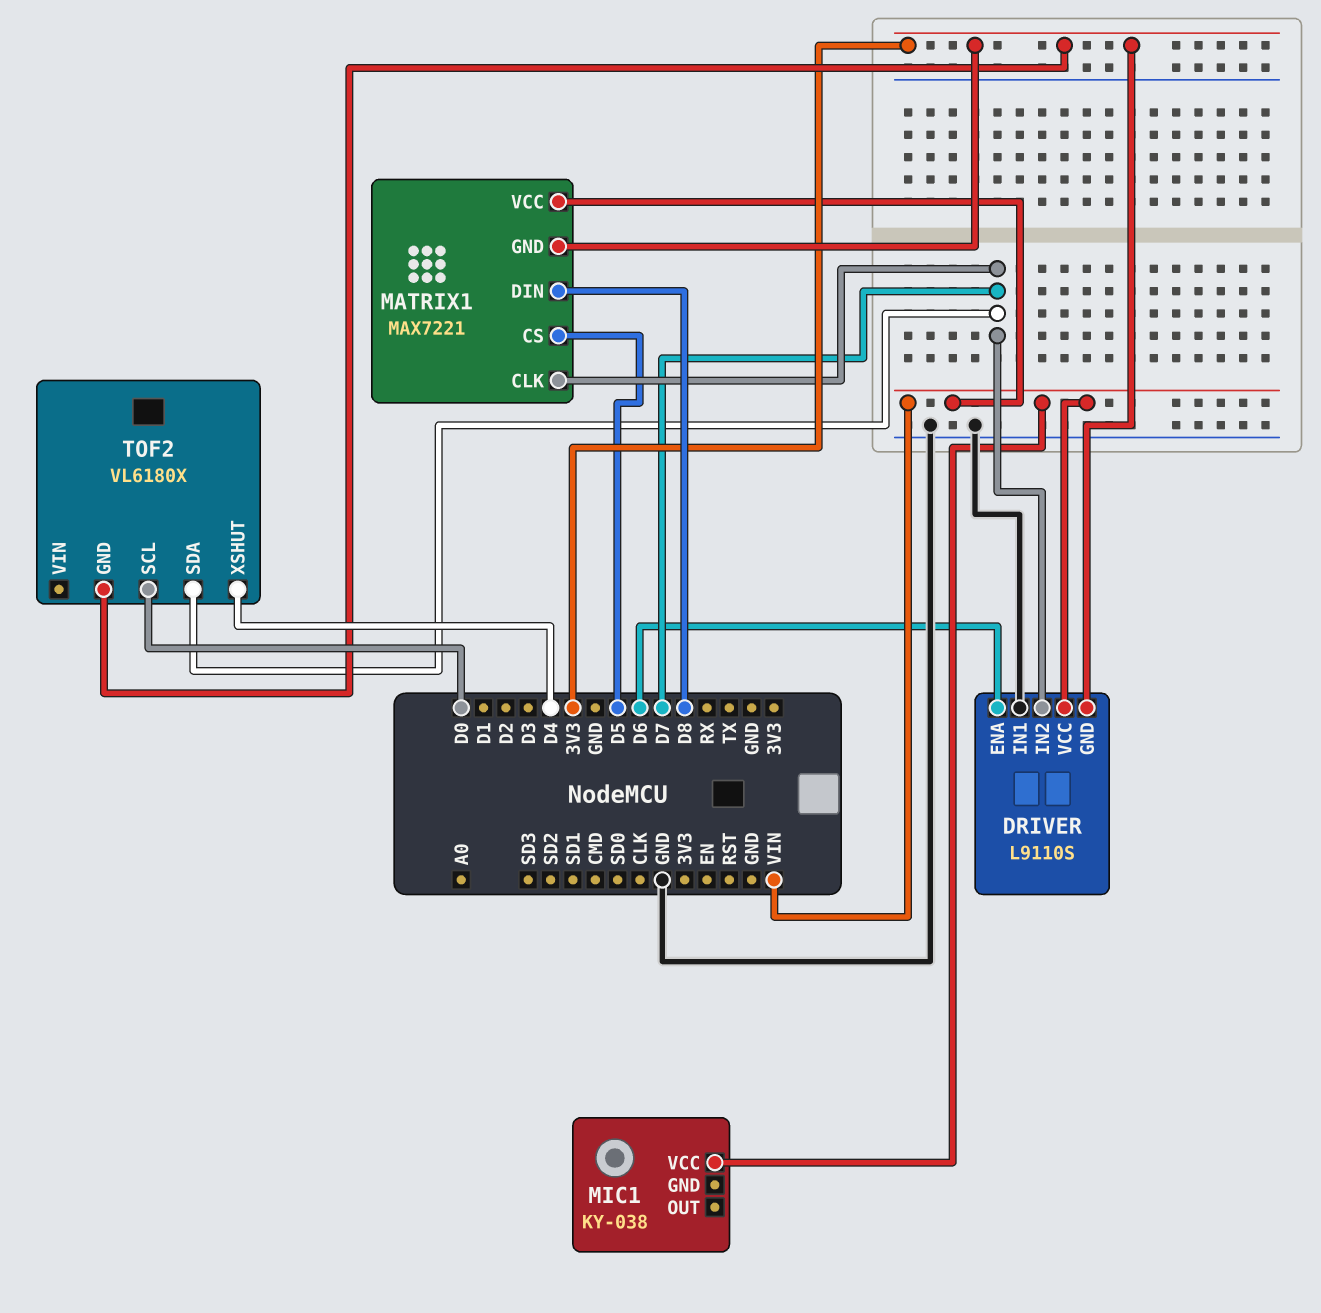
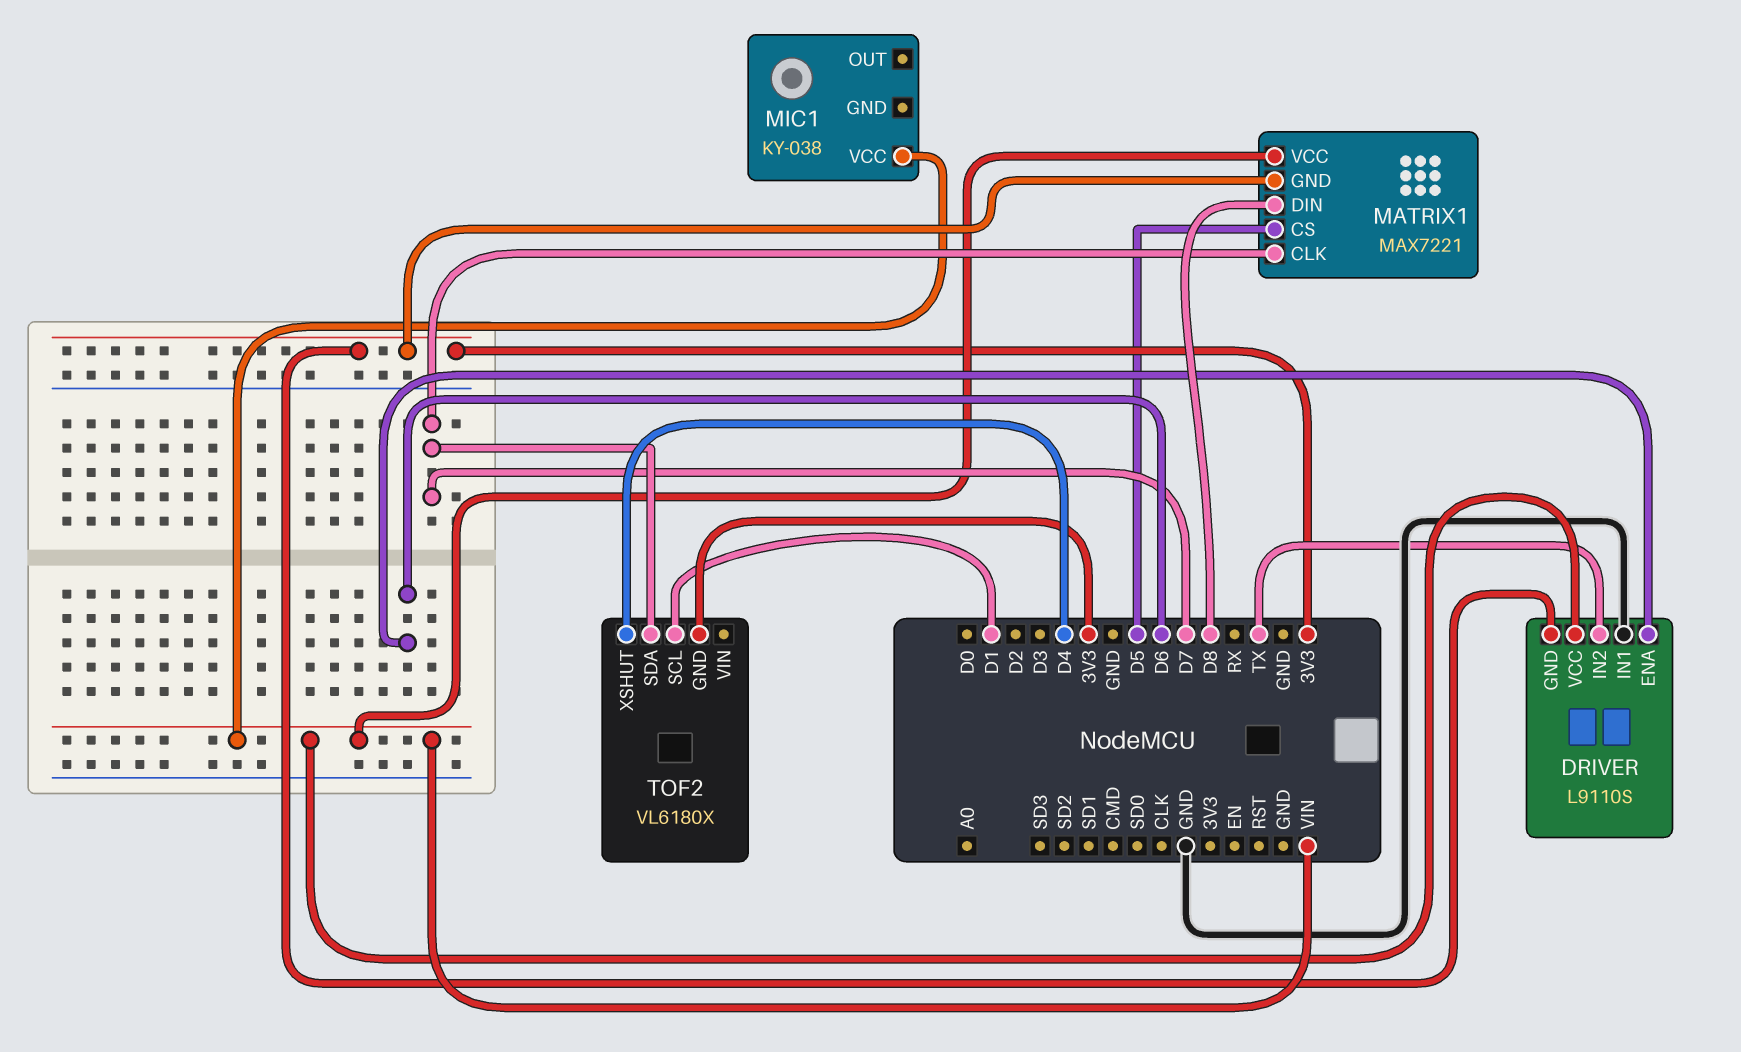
DRIVER pin IN2: D7 -> TX
TOF2 pin SCL: D0 -> D1

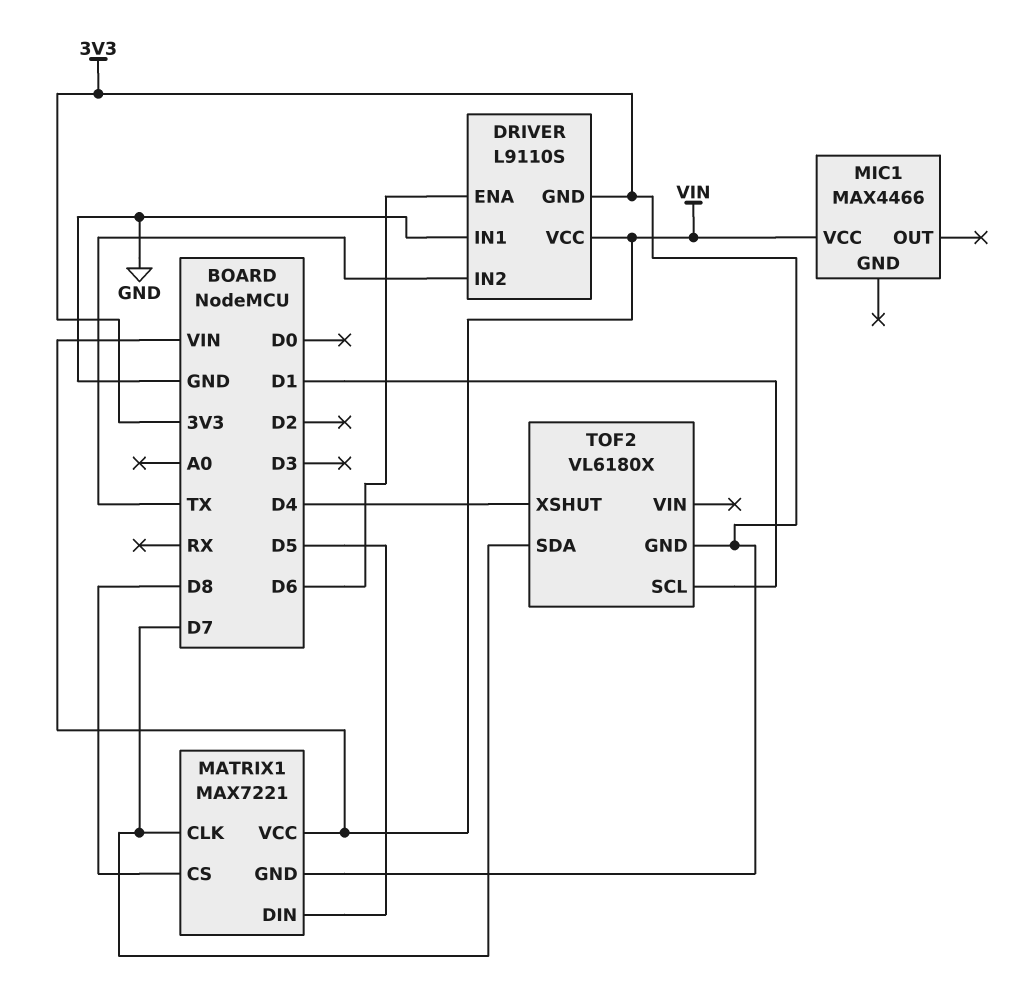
MATRIX1 pin CS: D5 -> D8
MATRIX1 pin DIN: D8 -> D5
MIC1: KY-038 -> MAX4466

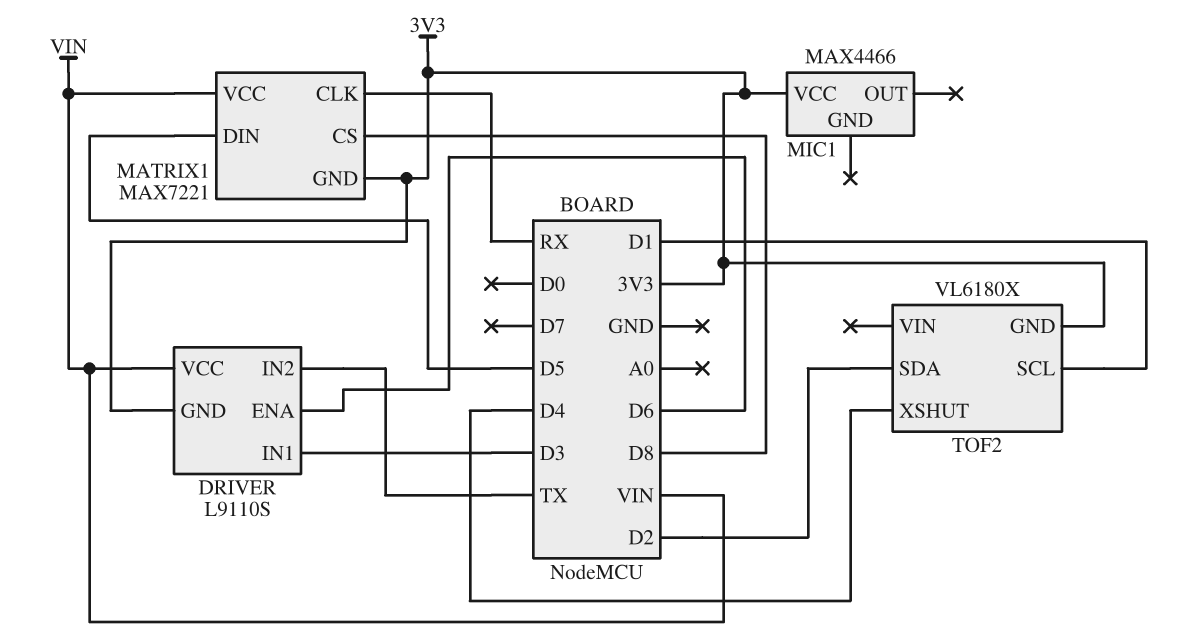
DRIVER pin IN1: GND -> D3
MATRIX1 pin CLK: D7 -> RX
MIC1 pin VCC: VIN -> 3V3
TOF2 pin SDA: D7 -> D2

